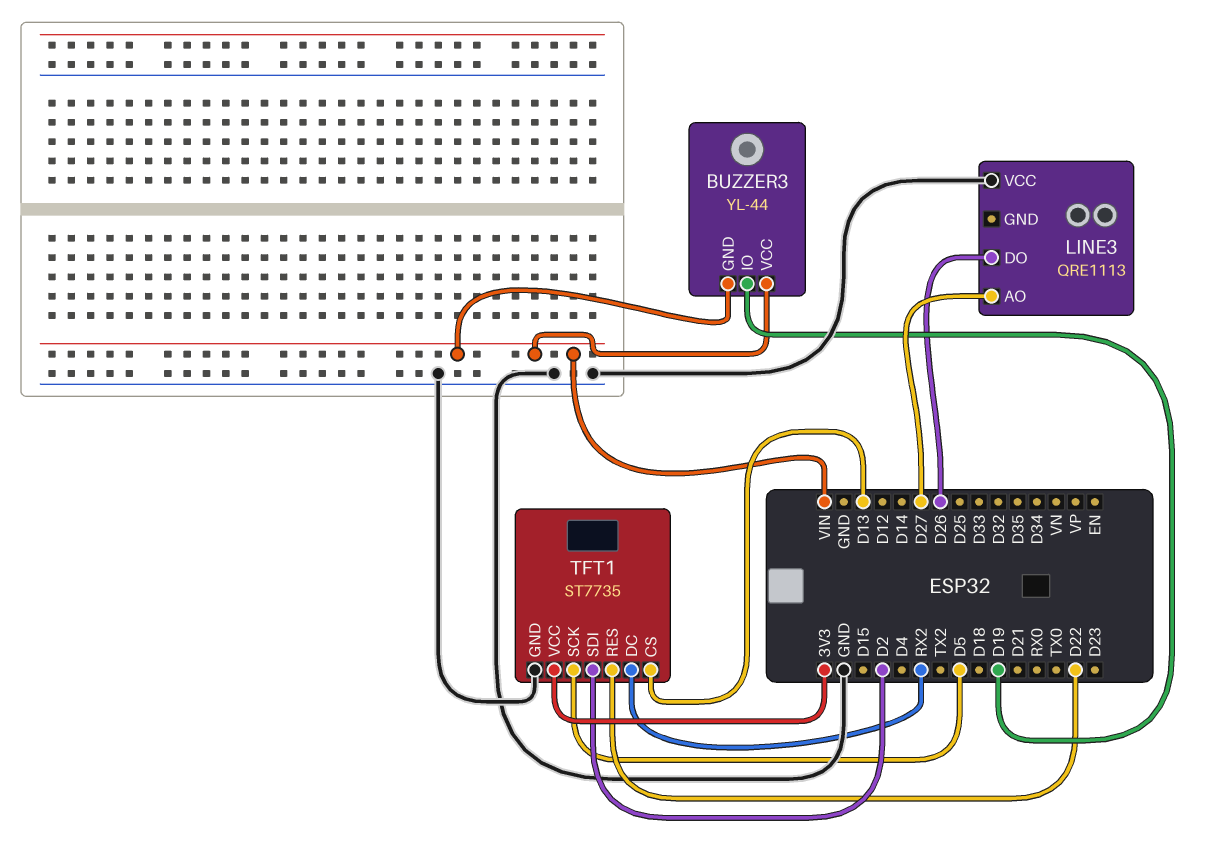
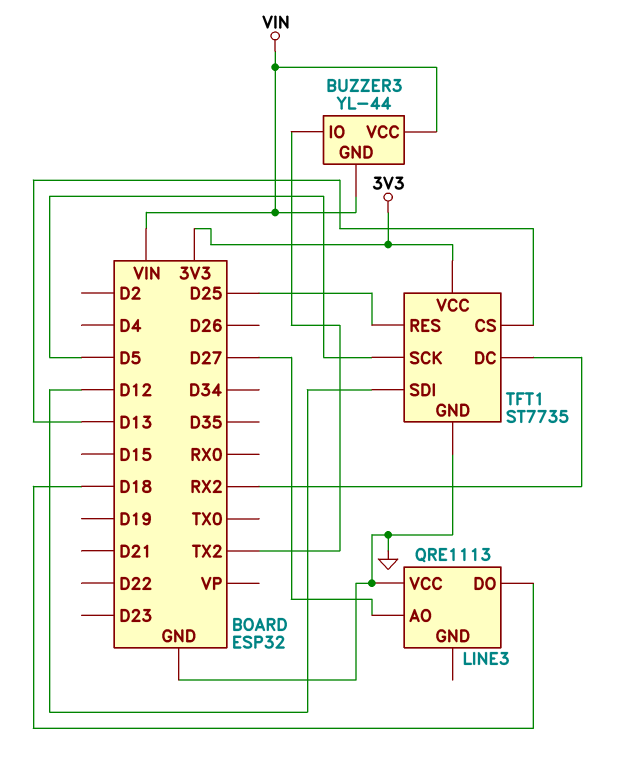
BUZZER3 pin IO: D19 -> TX2
LINE3 pin DO: D26 -> D18
TFT1 pin RES: D22 -> D25
TFT1 pin SDI: D2 -> D12

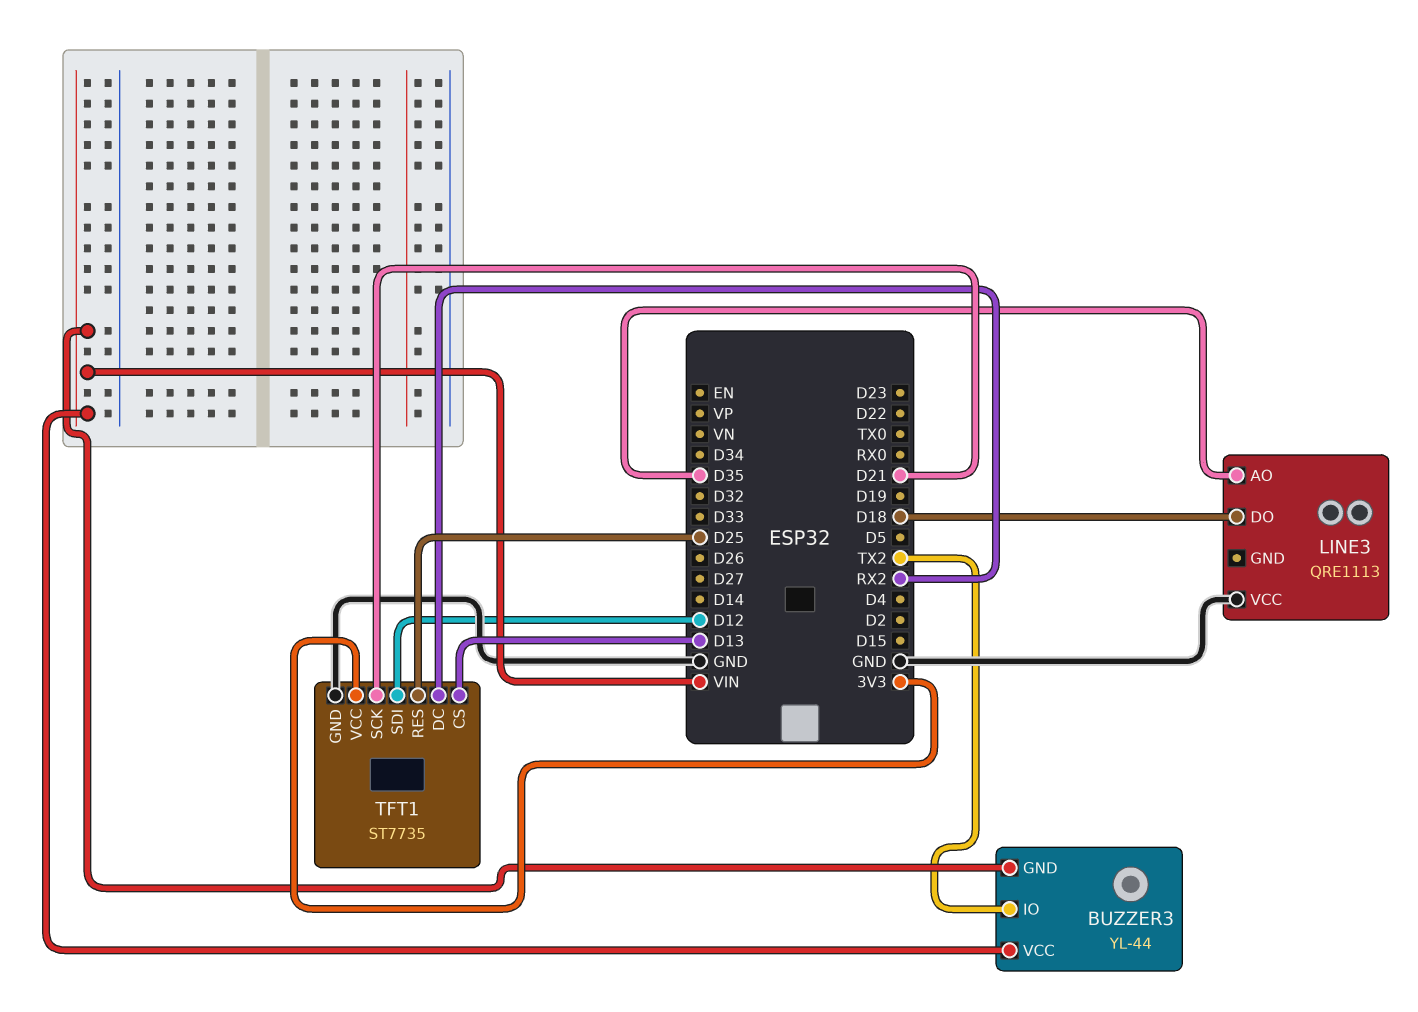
LINE3 pin AO: D27 -> D35
TFT1 pin SCK: D5 -> D21

